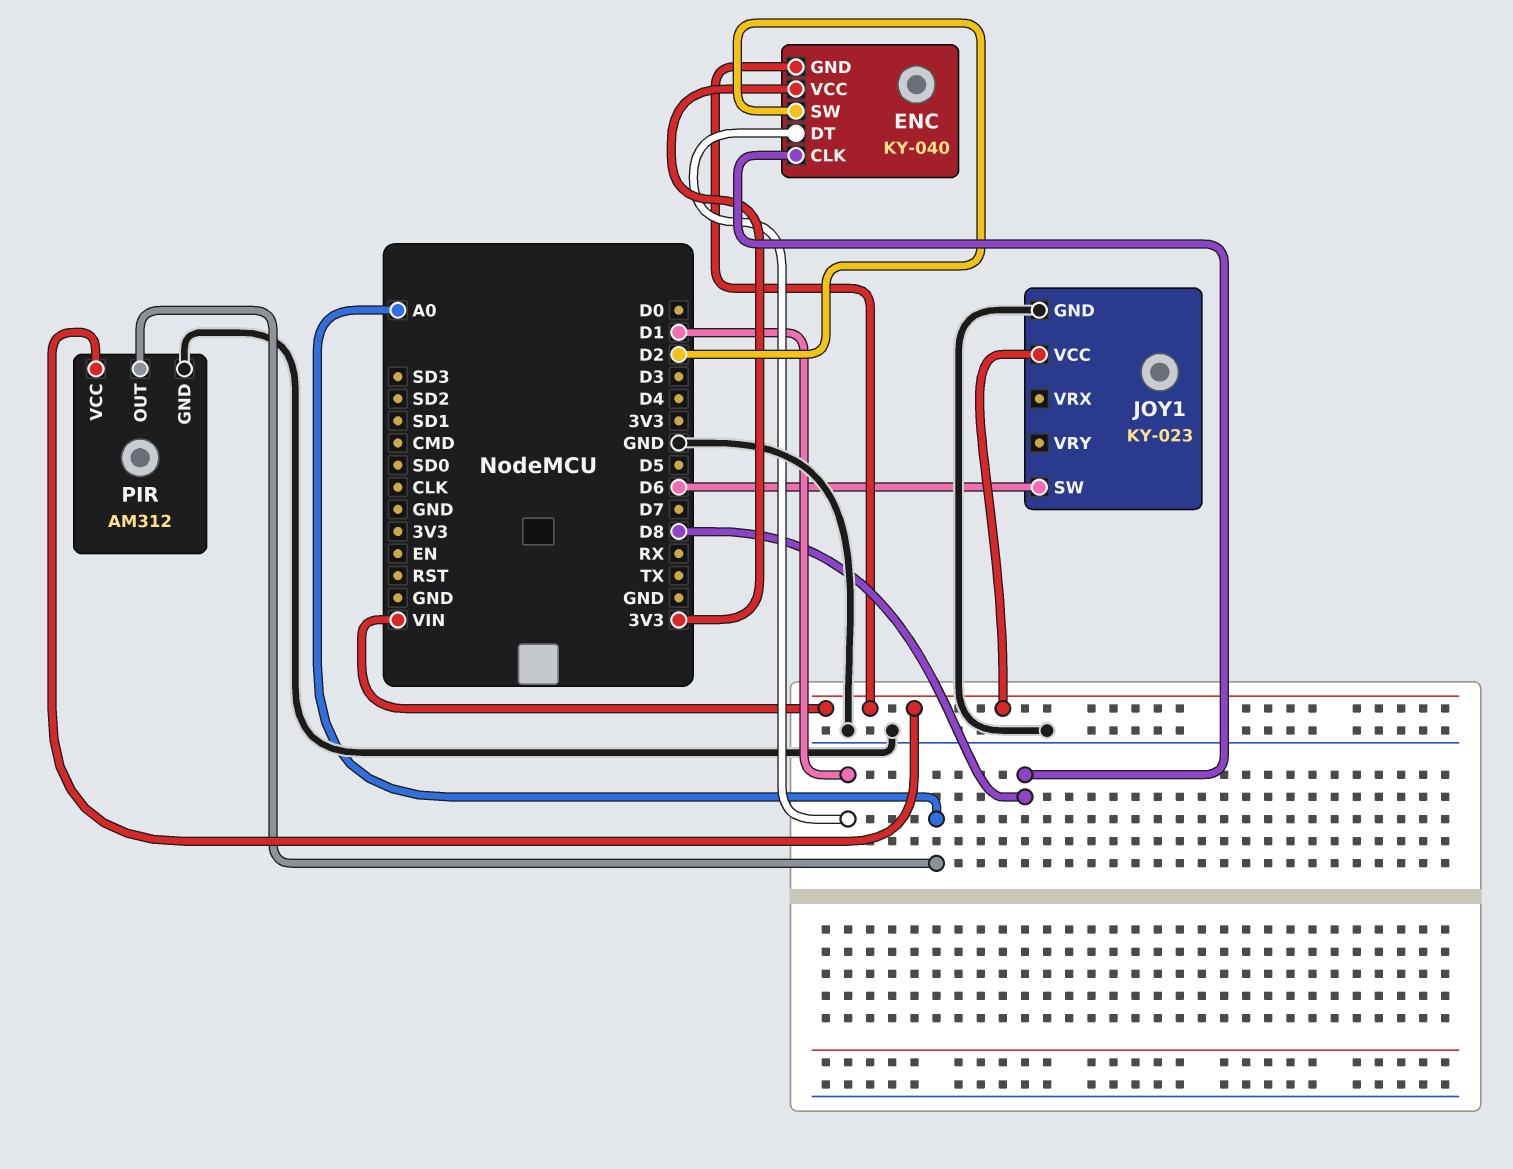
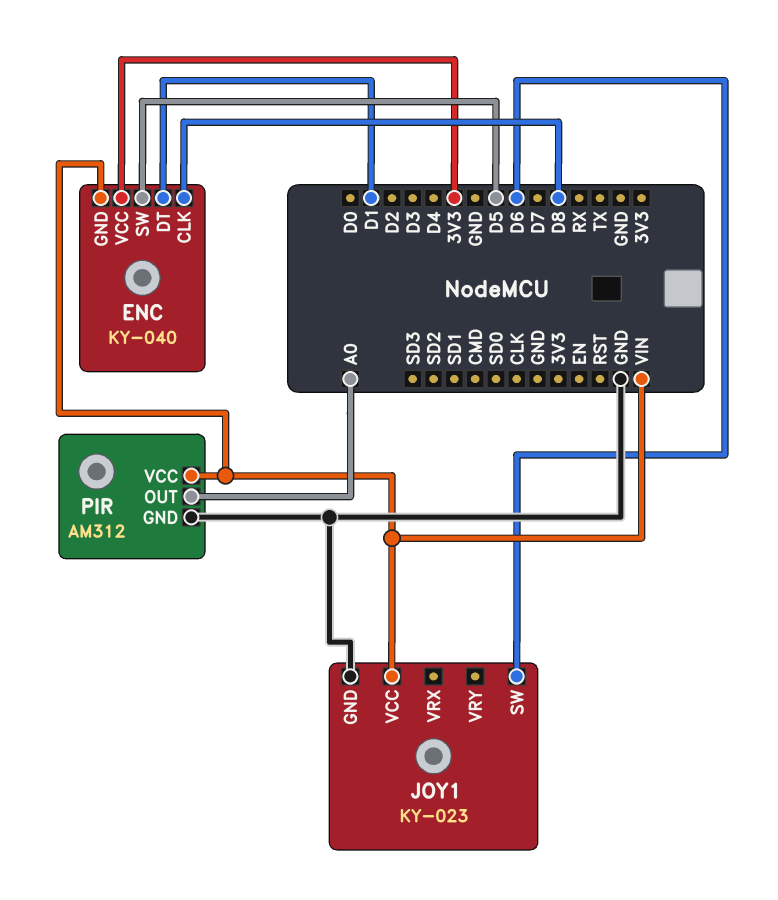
ENC pin SW: D2 -> D5

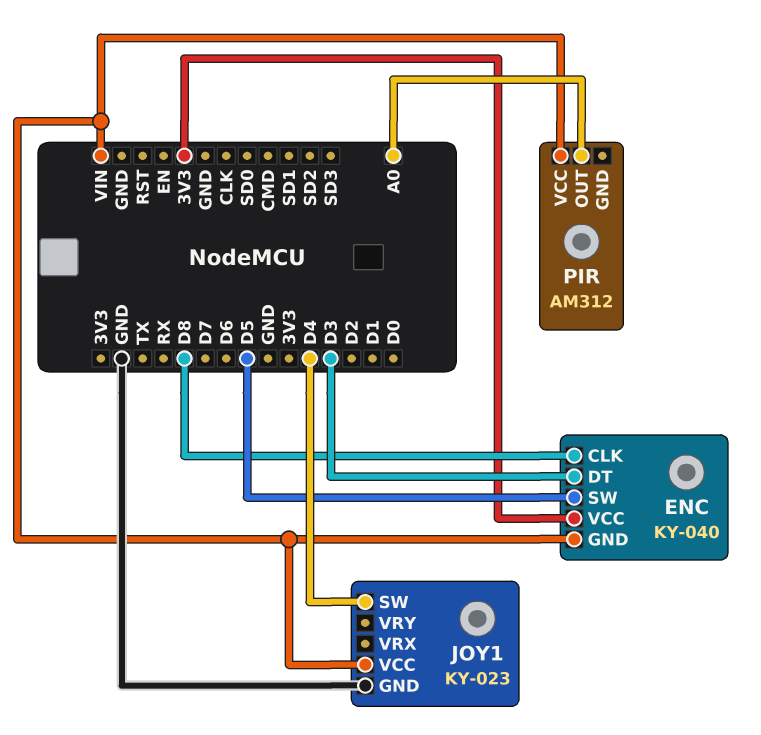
ENC pin DT: D1 -> D3
JOY1 pin SW: D6 -> D4
PIR pin GND: GND -> none

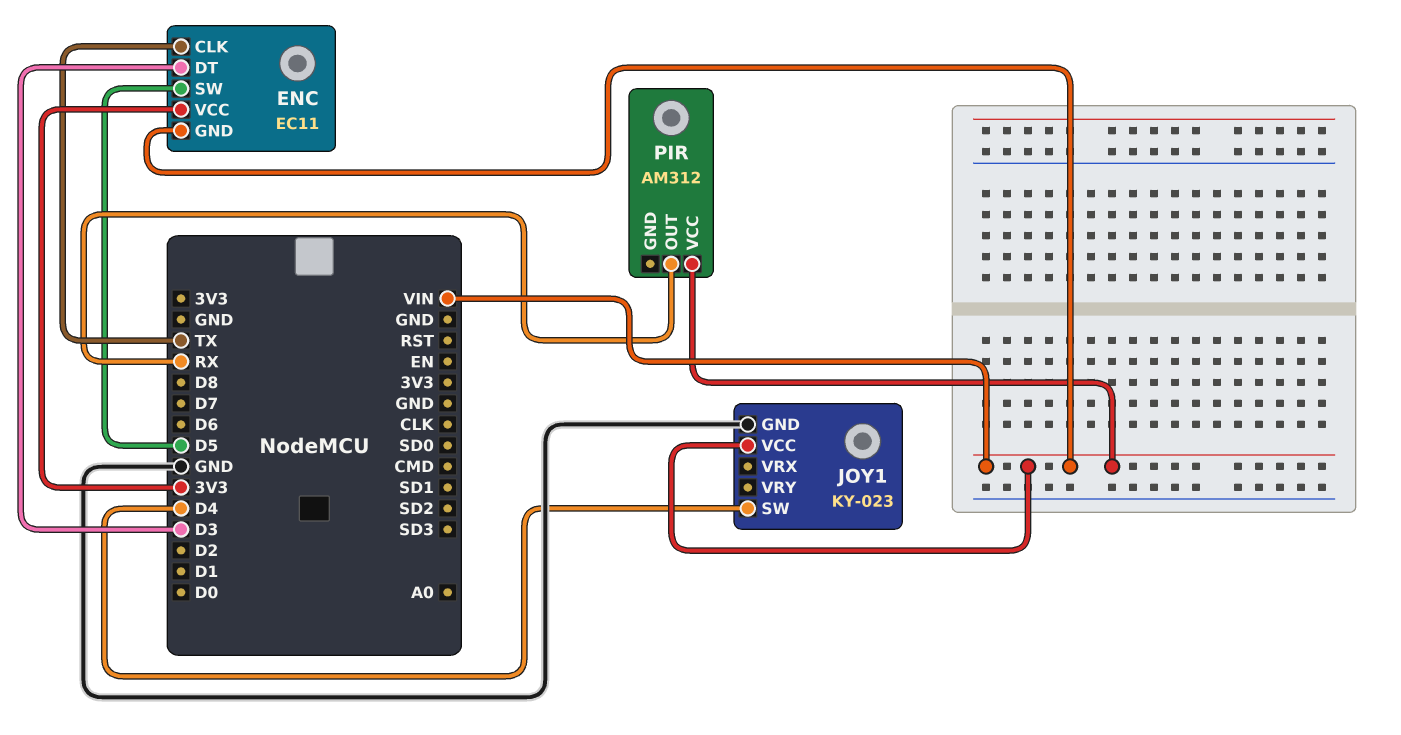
ENC: KY-040 -> EC11
ENC pin CLK: D8 -> TX
PIR pin OUT: A0 -> RX

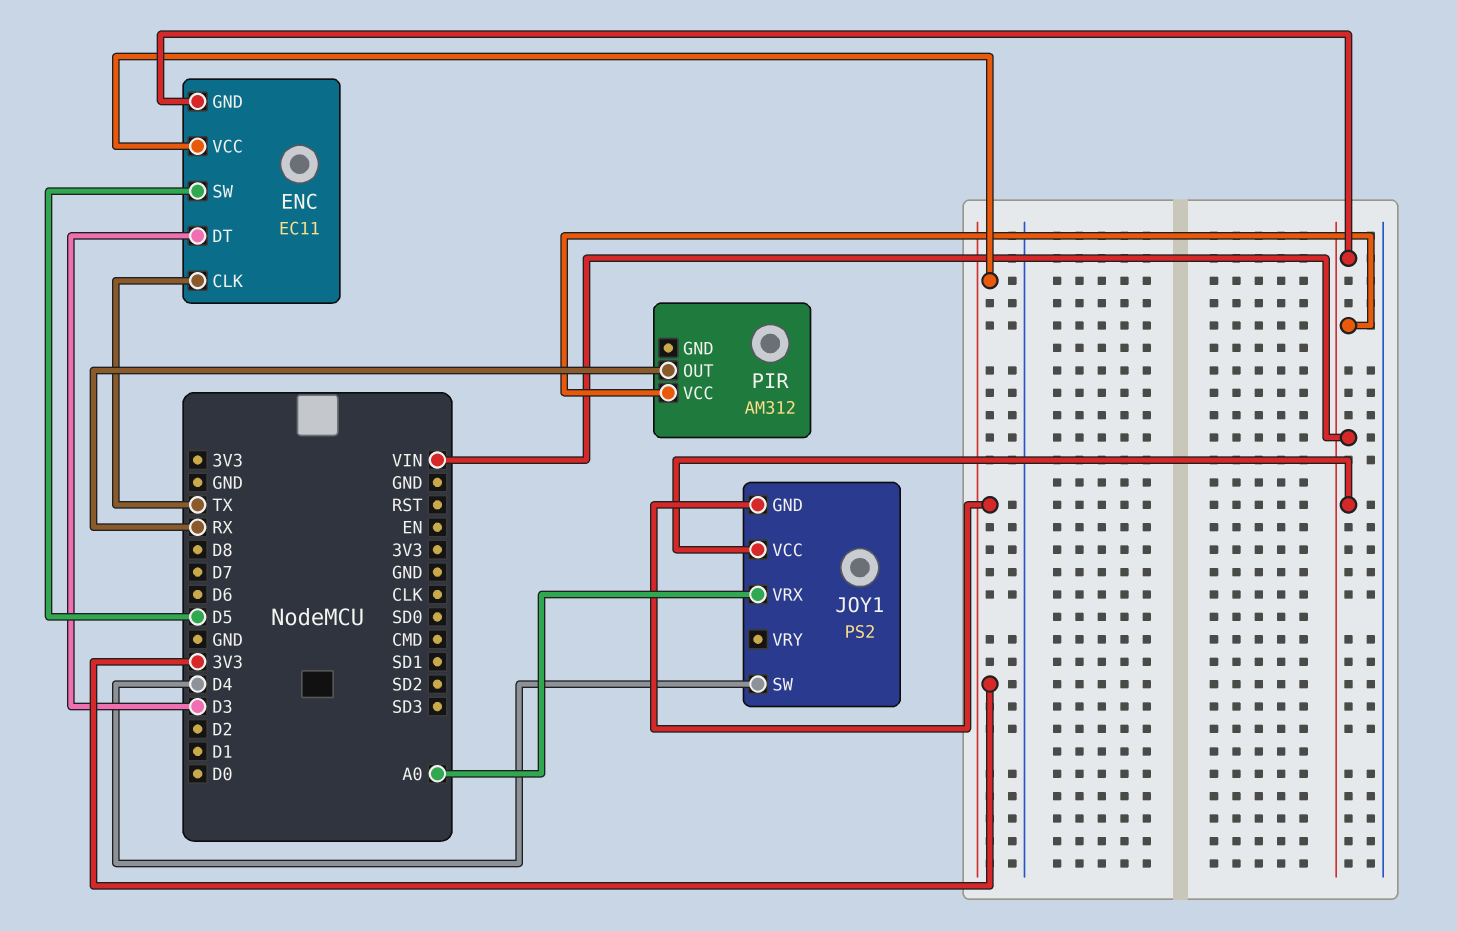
JOY1: KY-023 -> PS2
JOY1 pin GND: GND -> 3V3
JOY1 pin VRX: none -> A0

